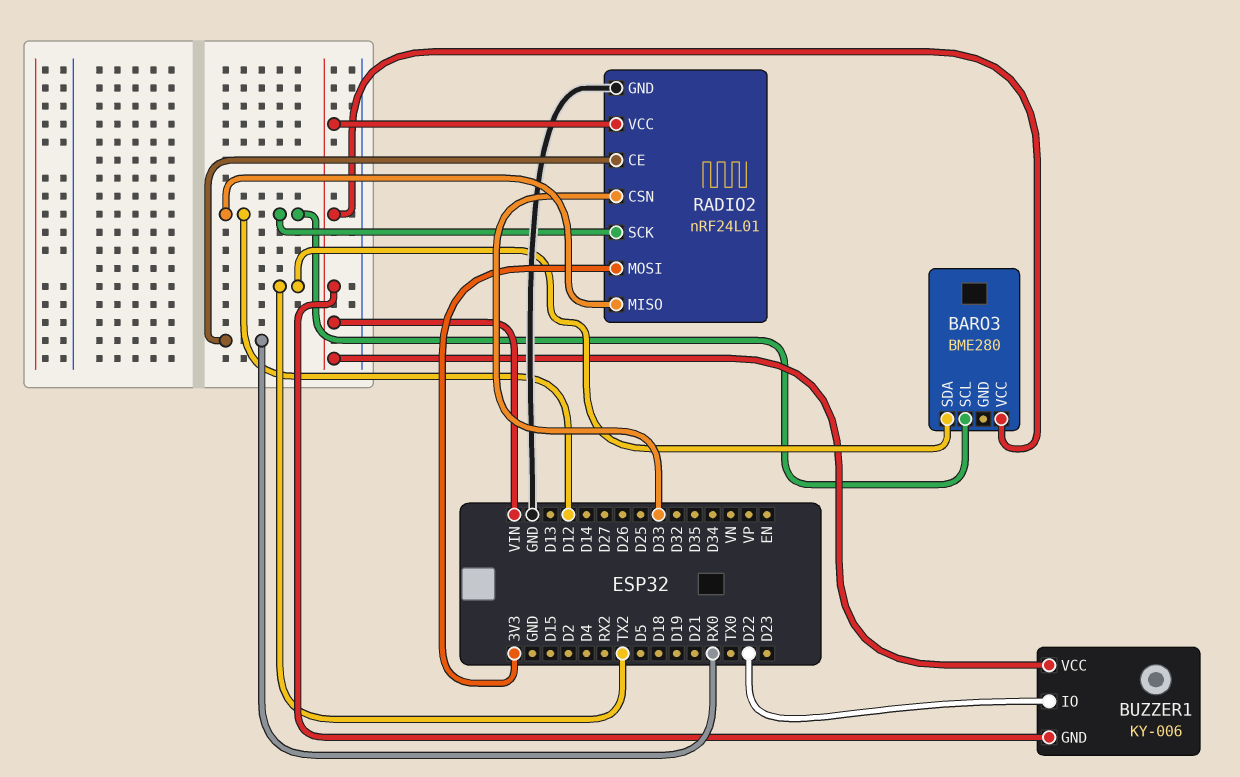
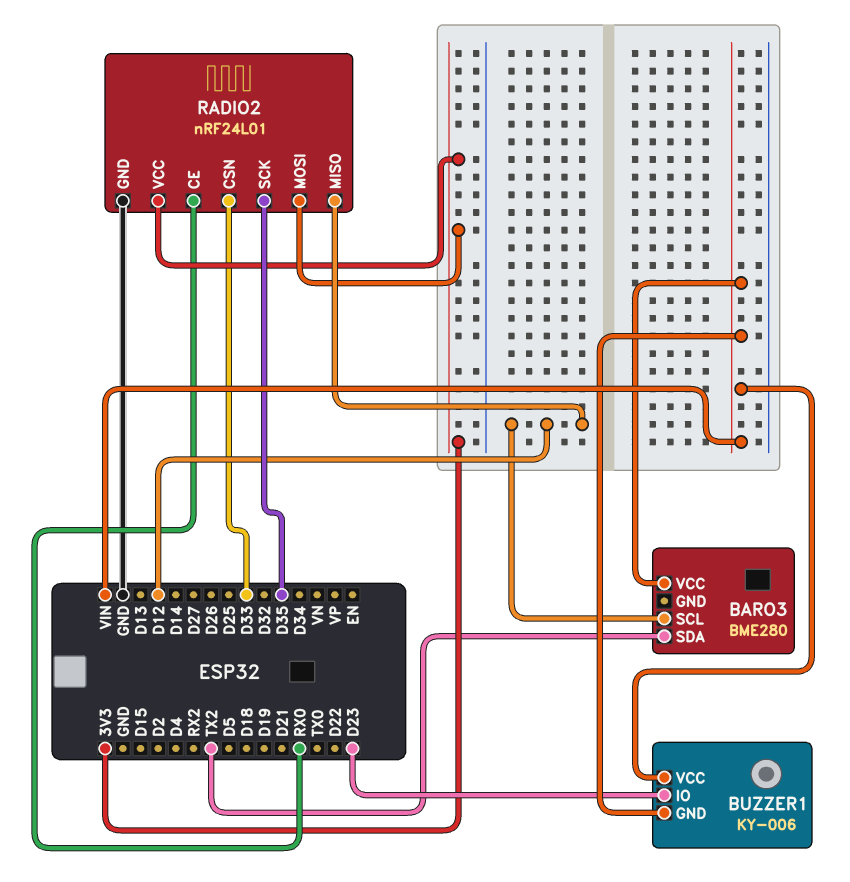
BUZZER1 pin IO: D22 -> D23
RADIO2 pin SCK: D12 -> D35
RADIO2 pin VCC: VIN -> 3V3

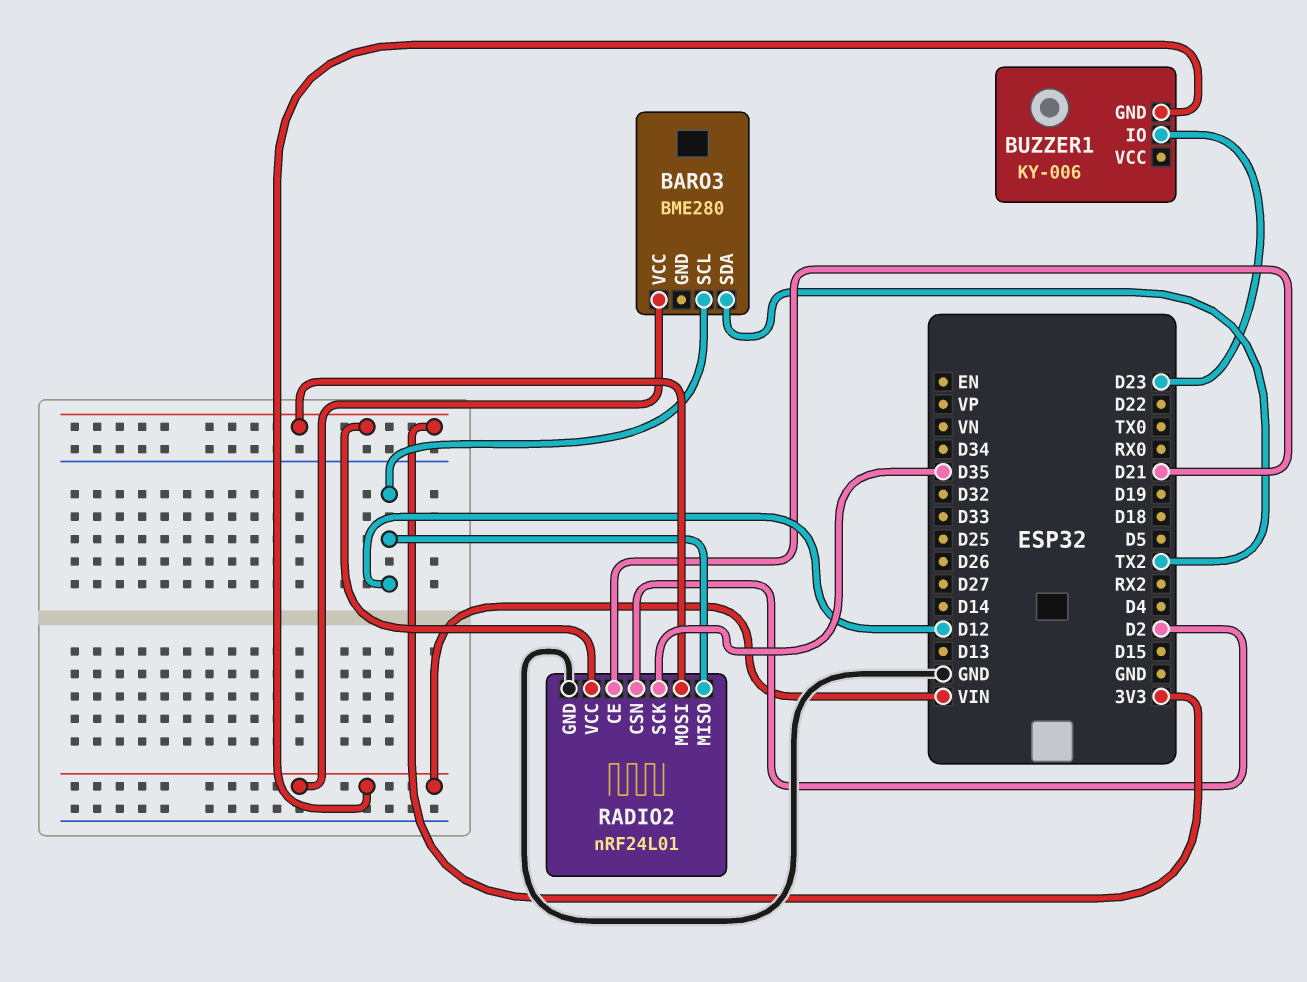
BUZZER1 pin VCC: VIN -> none
RADIO2 pin CE: RX0 -> D21
RADIO2 pin CSN: D33 -> D2

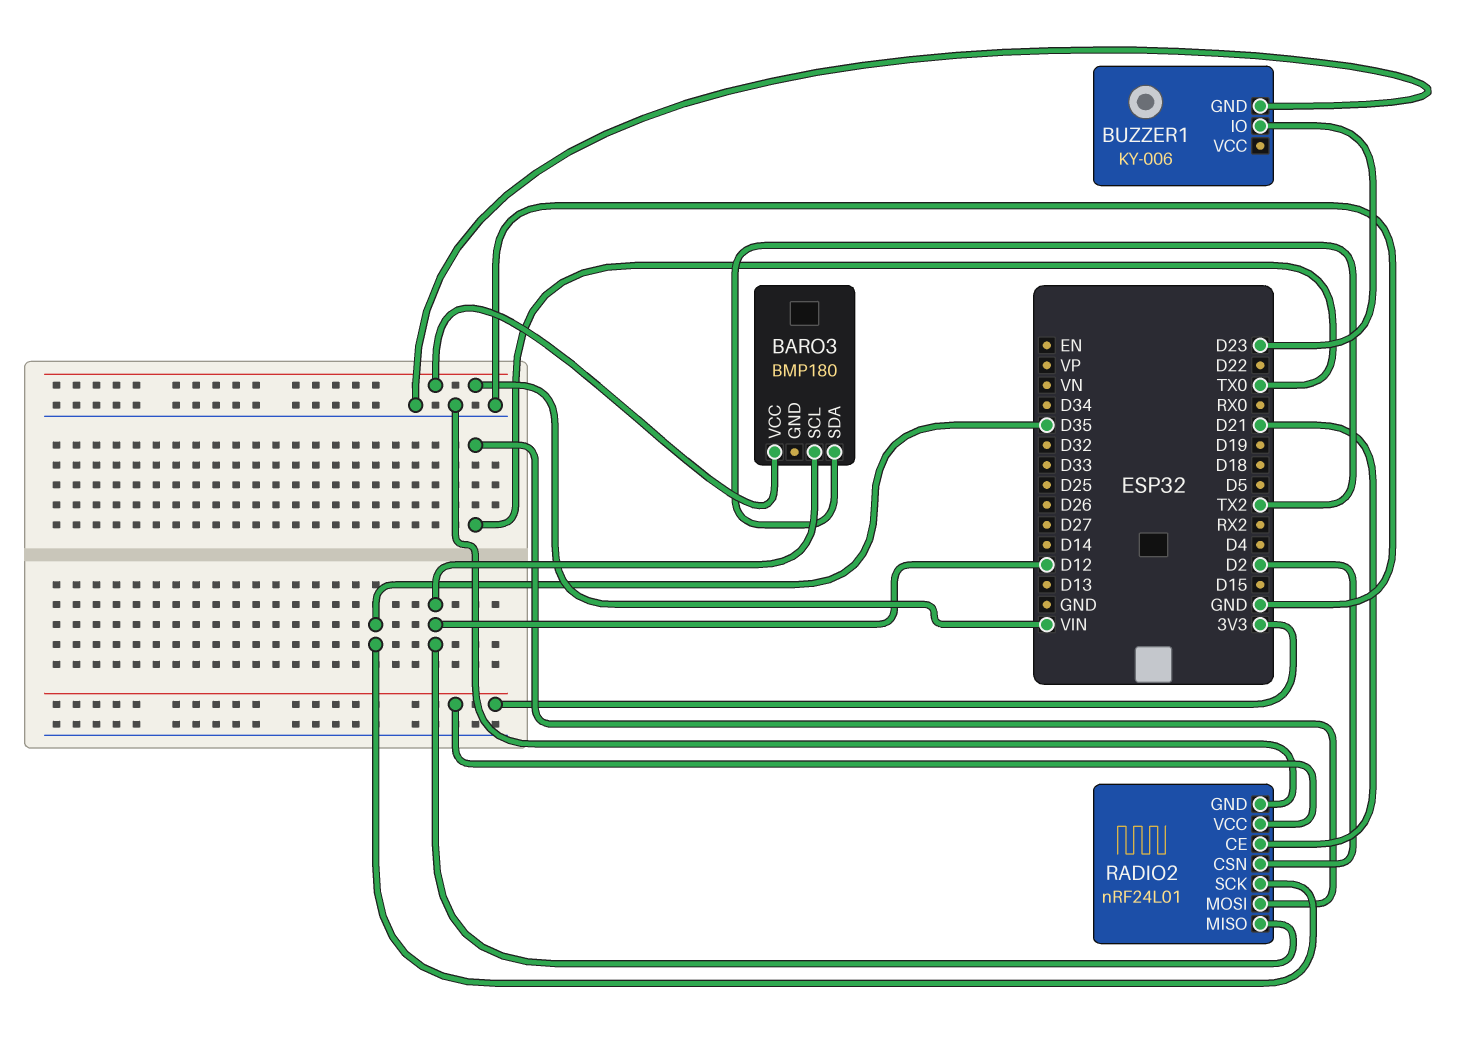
BARO3: BME280 -> BMP180
BUZZER1 pin GND: VIN -> GND
RADIO2 pin MOSI: 3V3 -> TX0

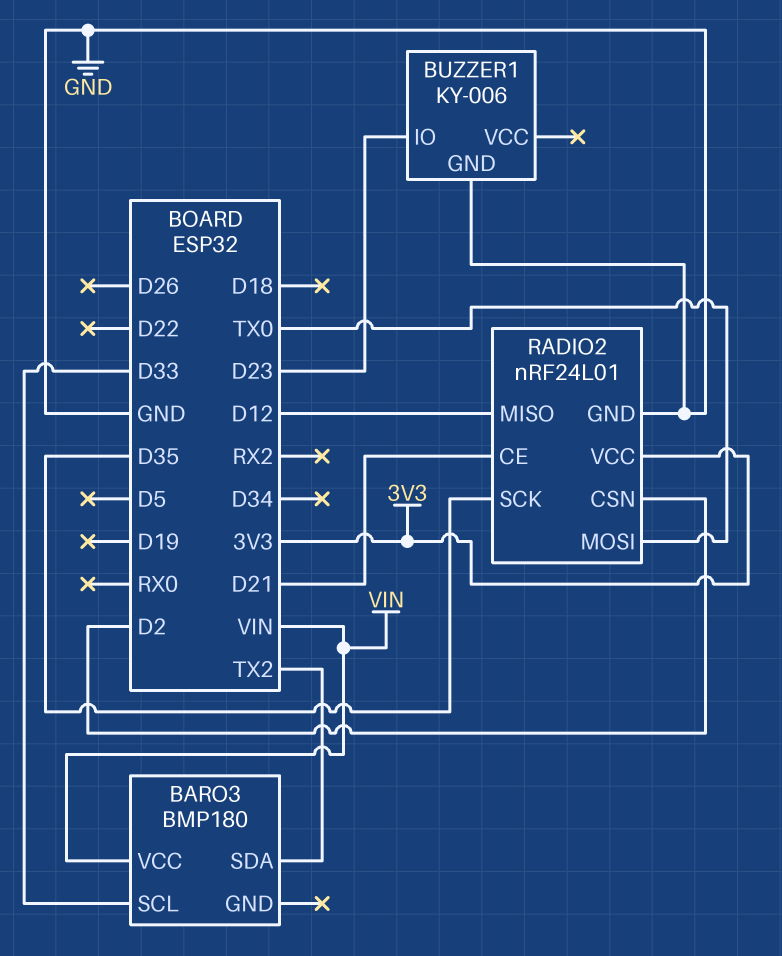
BARO3 pin SCL: D12 -> D33

